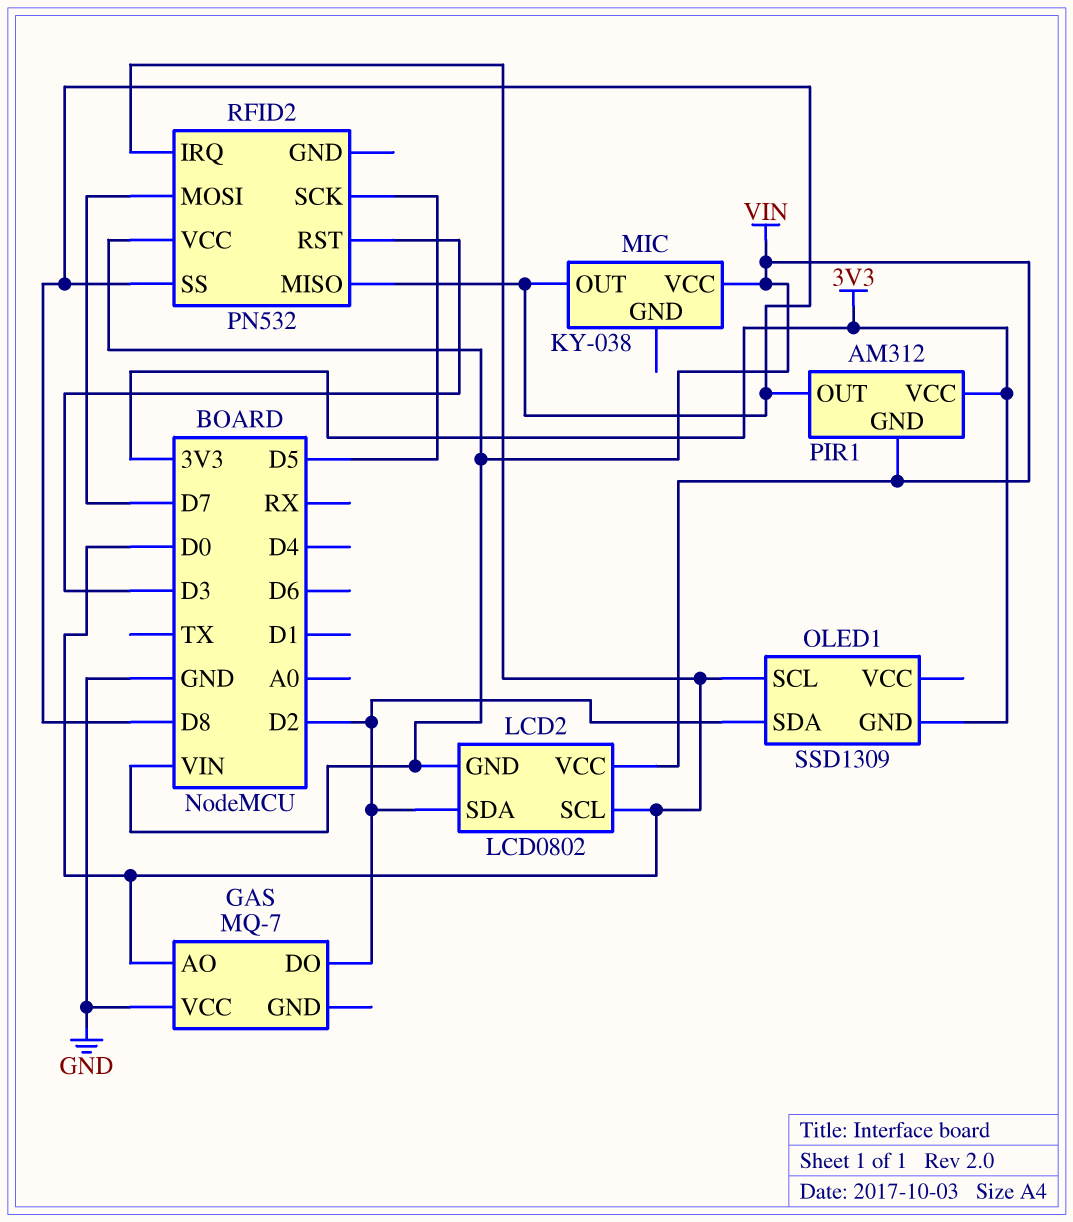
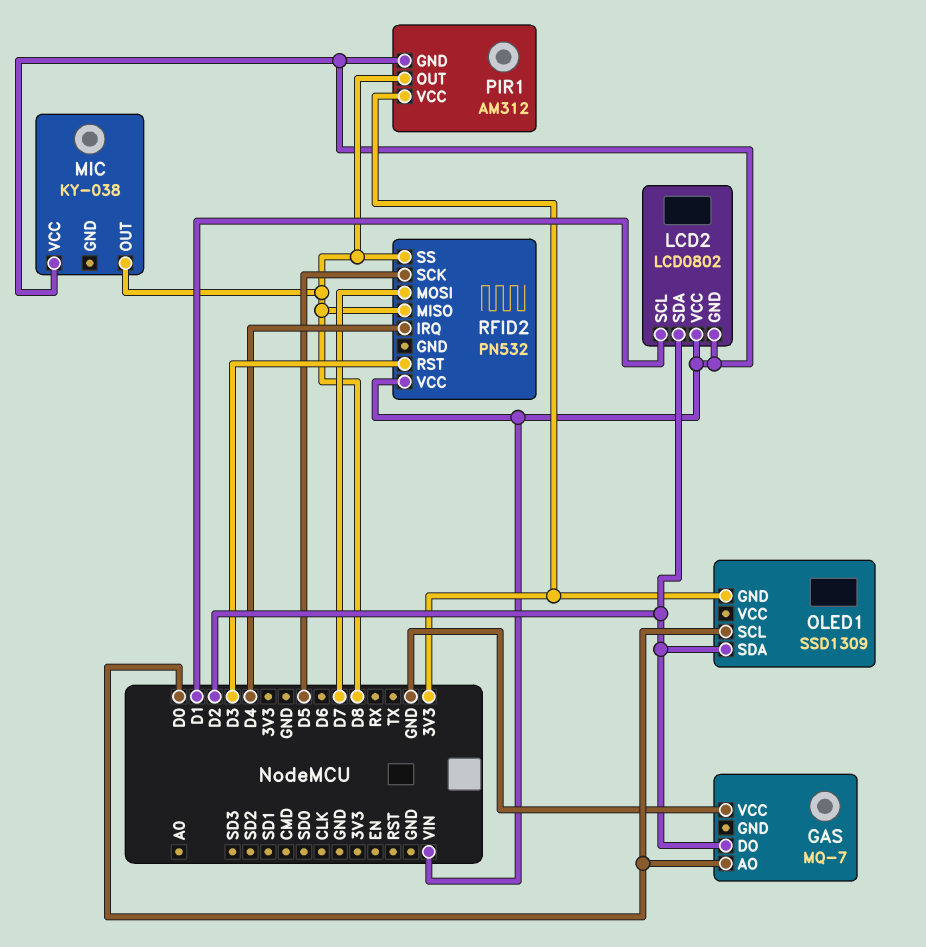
LCD2 pin SCL: D0 -> D1
RFID2 pin IRQ: D0 -> D4

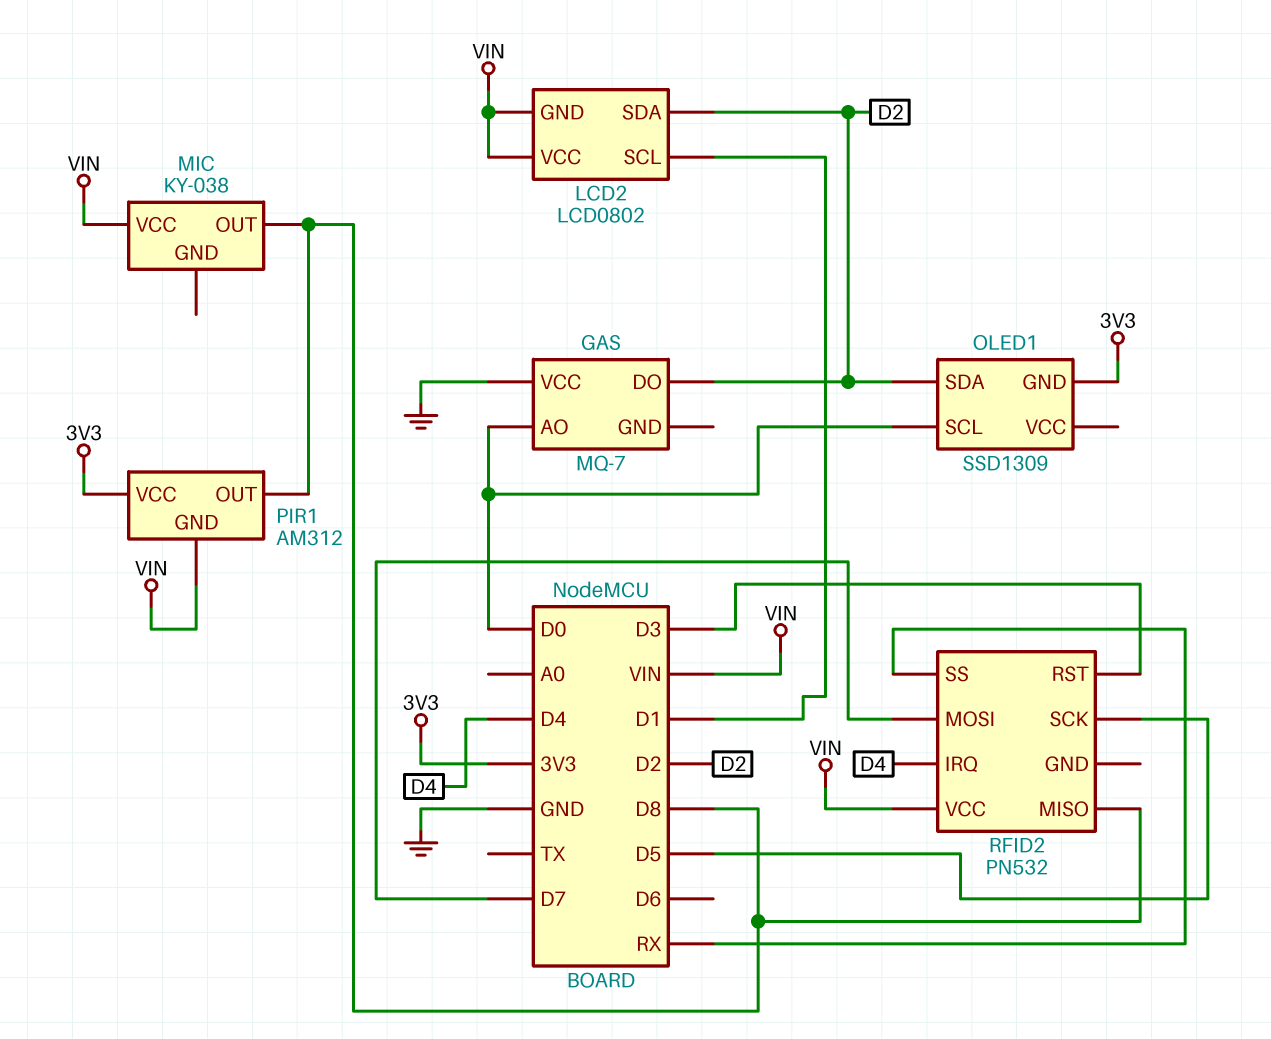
RFID2 pin SS: D8 -> RX

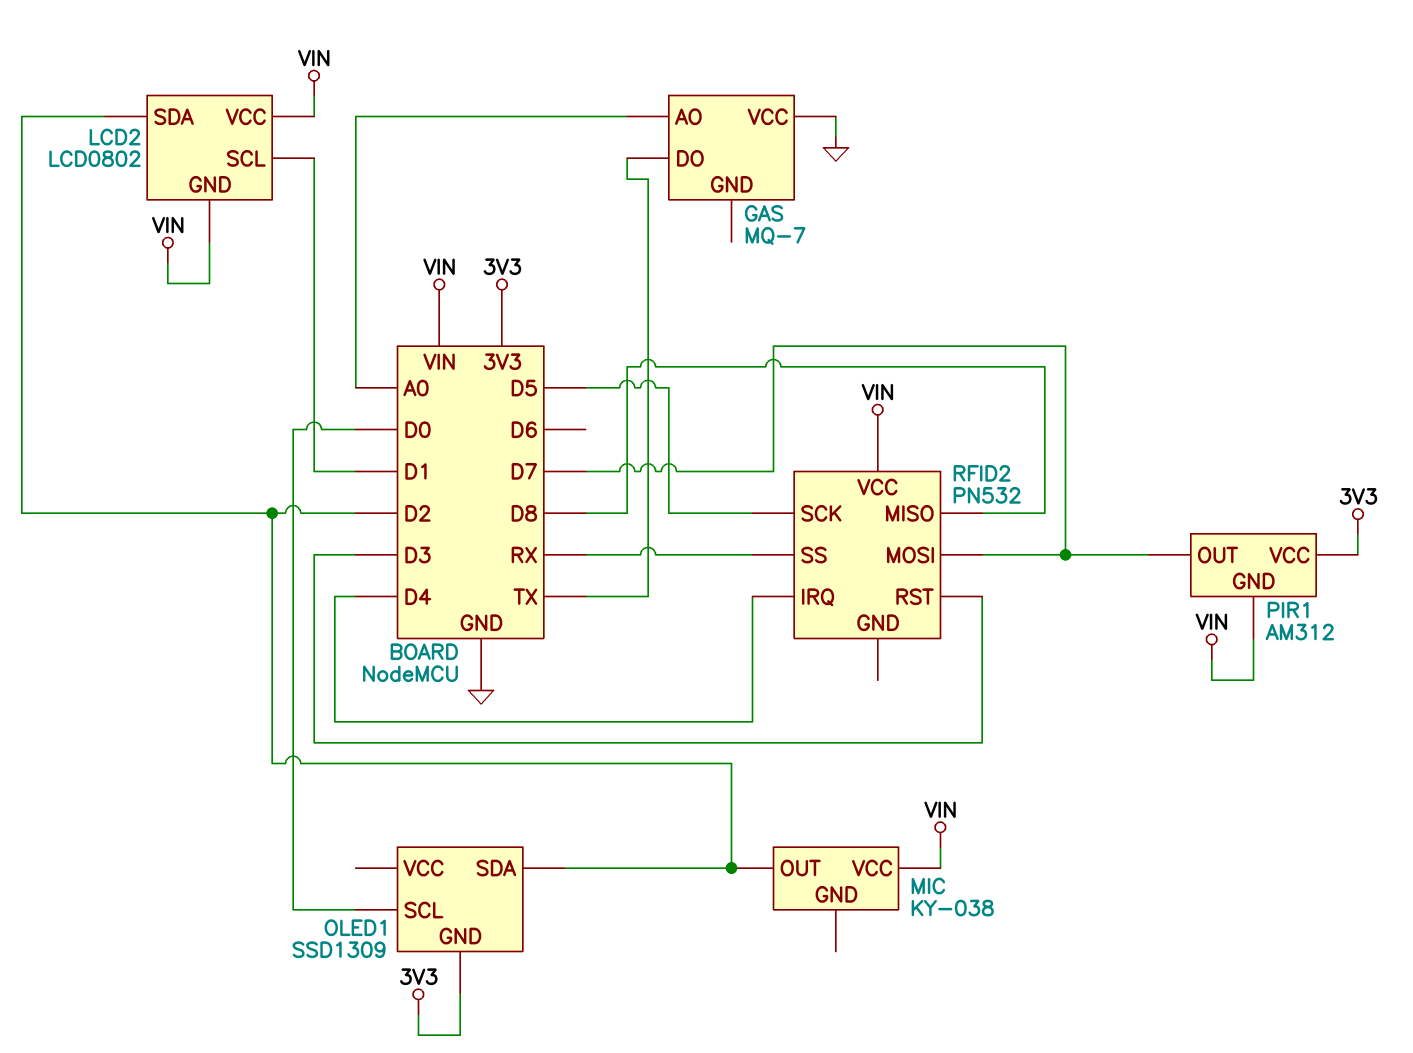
GAS pin AO: D0 -> A0
GAS pin DO: D2 -> TX
MIC pin OUT: D8 -> D2
PIR1 pin OUT: D8 -> D7

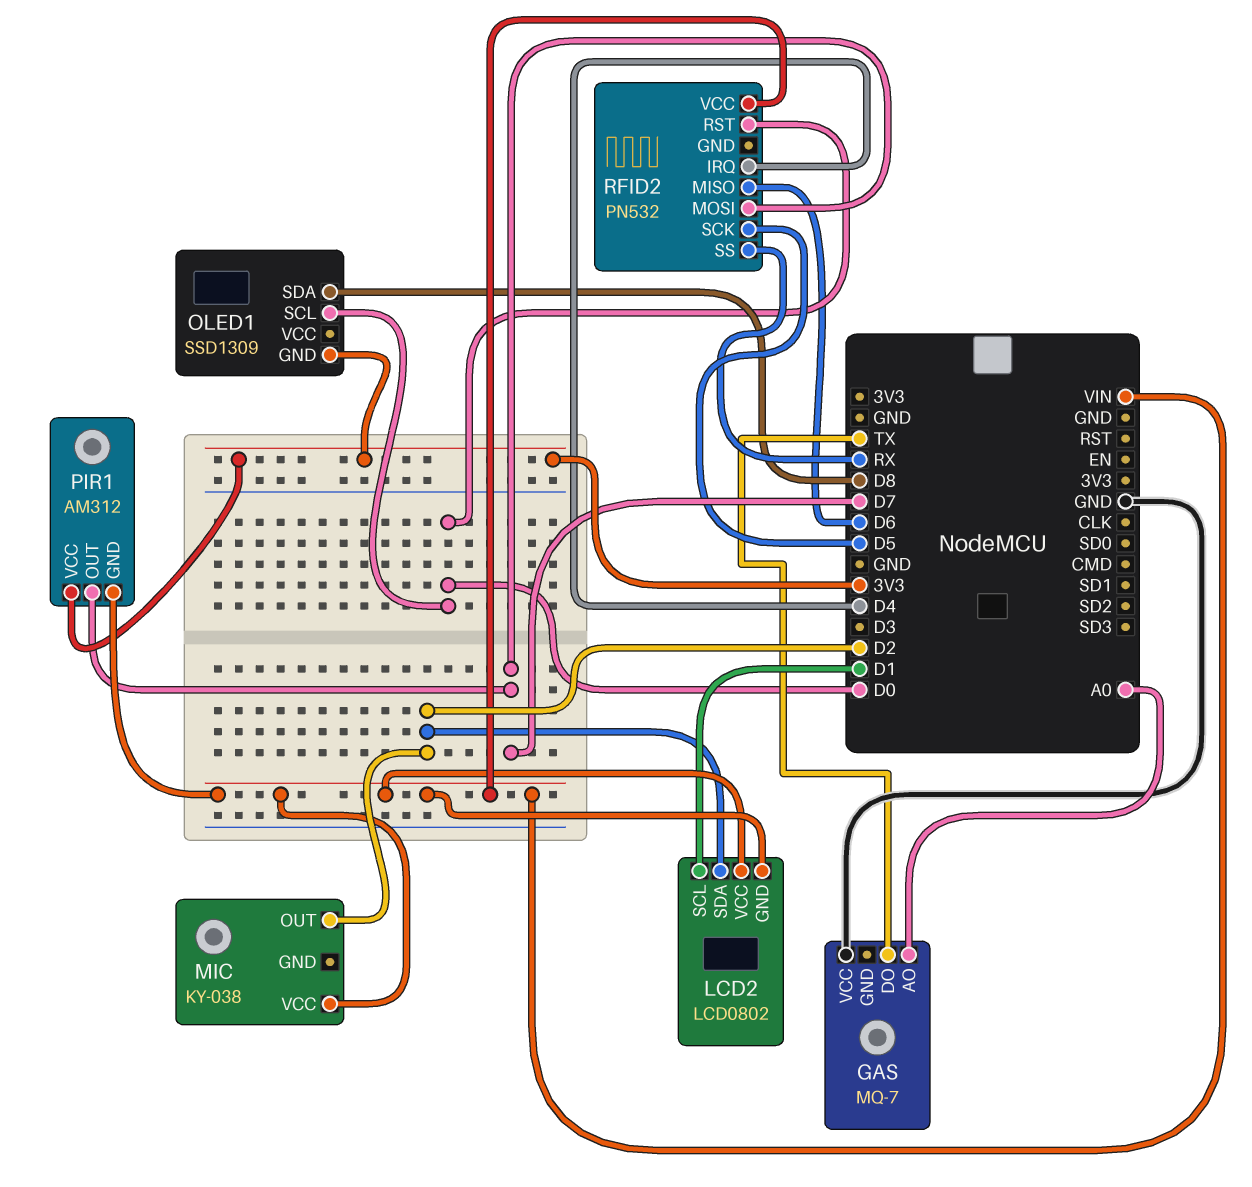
OLED1 pin SDA: D2 -> D8
RFID2 pin MISO: D8 -> D6
RFID2 pin RST: D3 -> D0

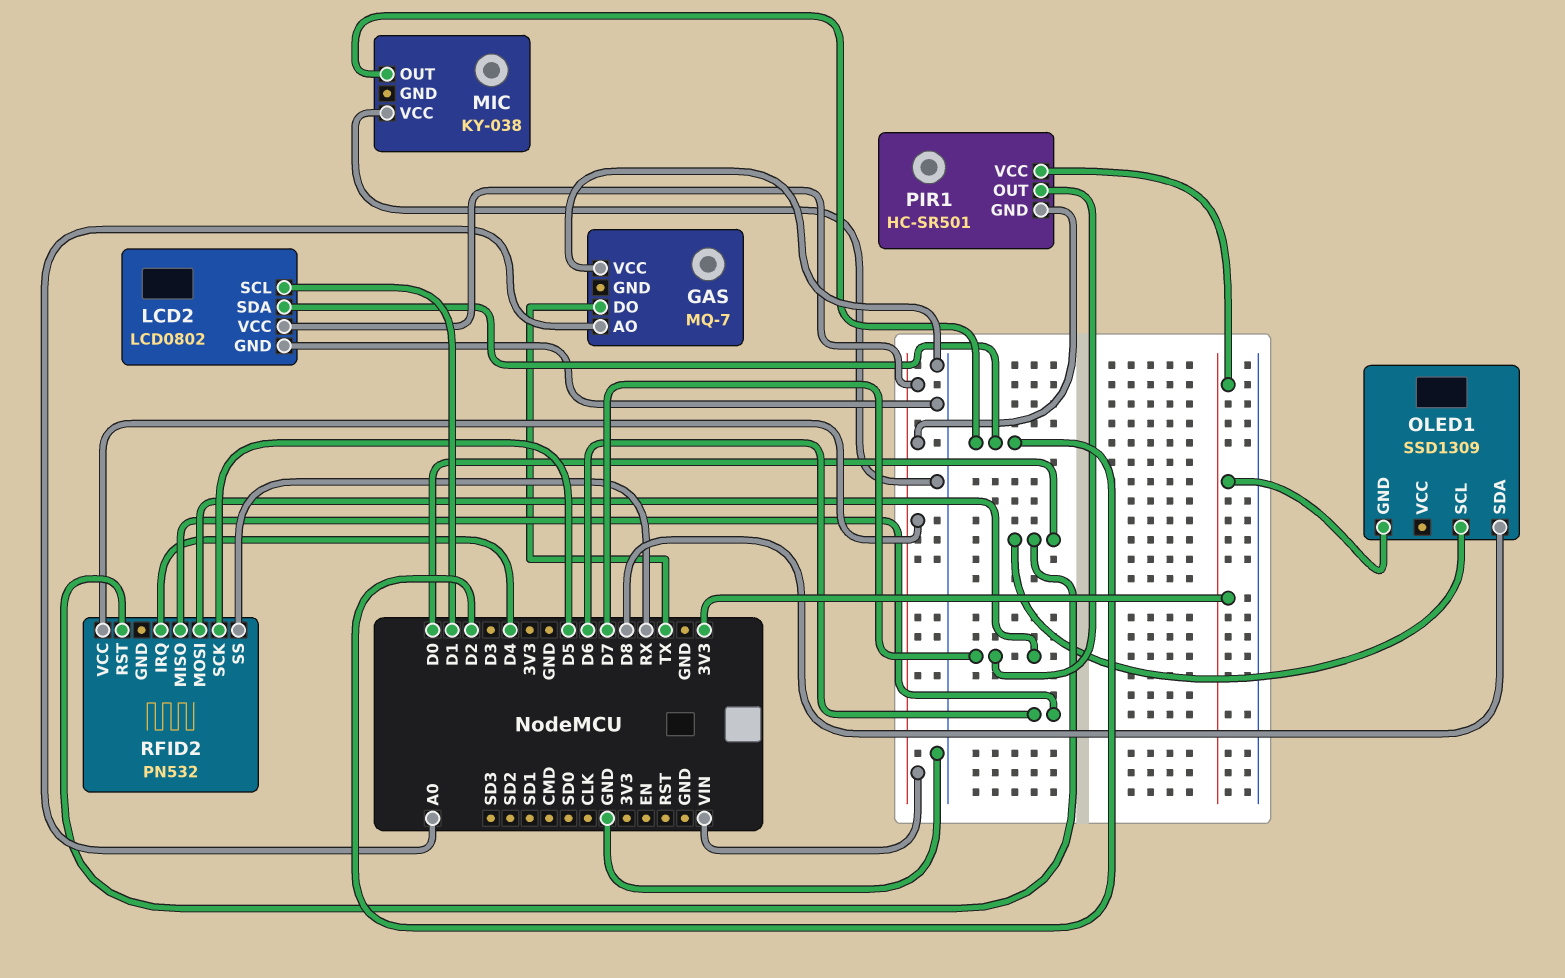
LCD2 pin GND: VIN -> GND
MIC pin VCC: VIN -> GND
PIR1: AM312 -> HC-SR501

